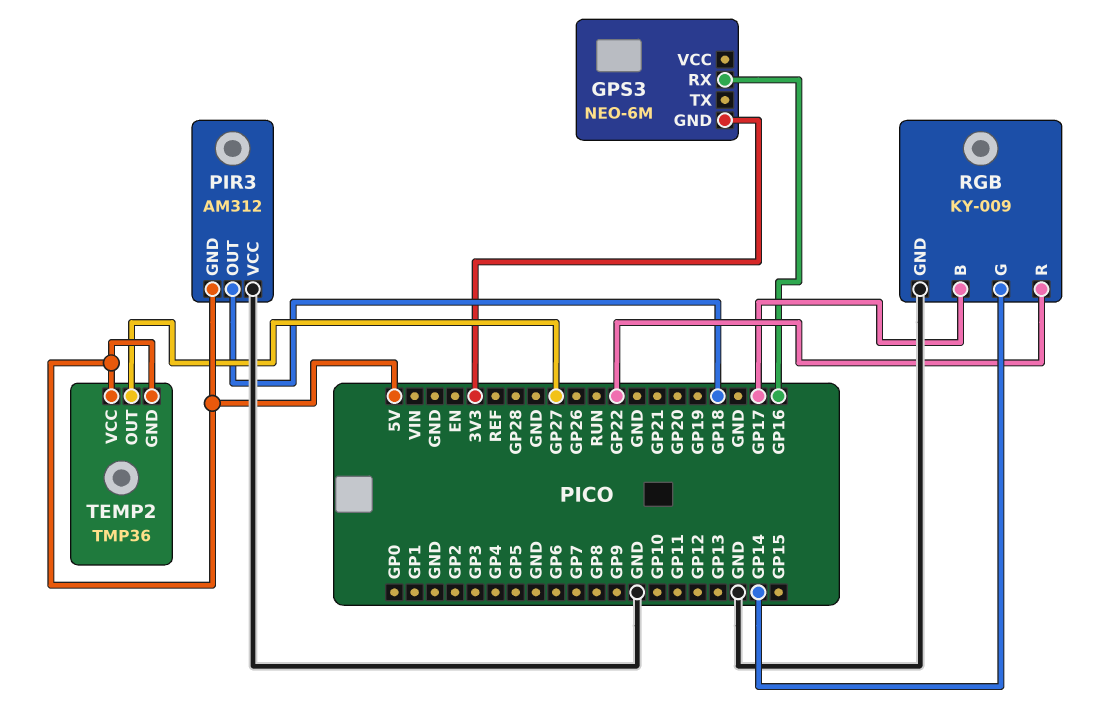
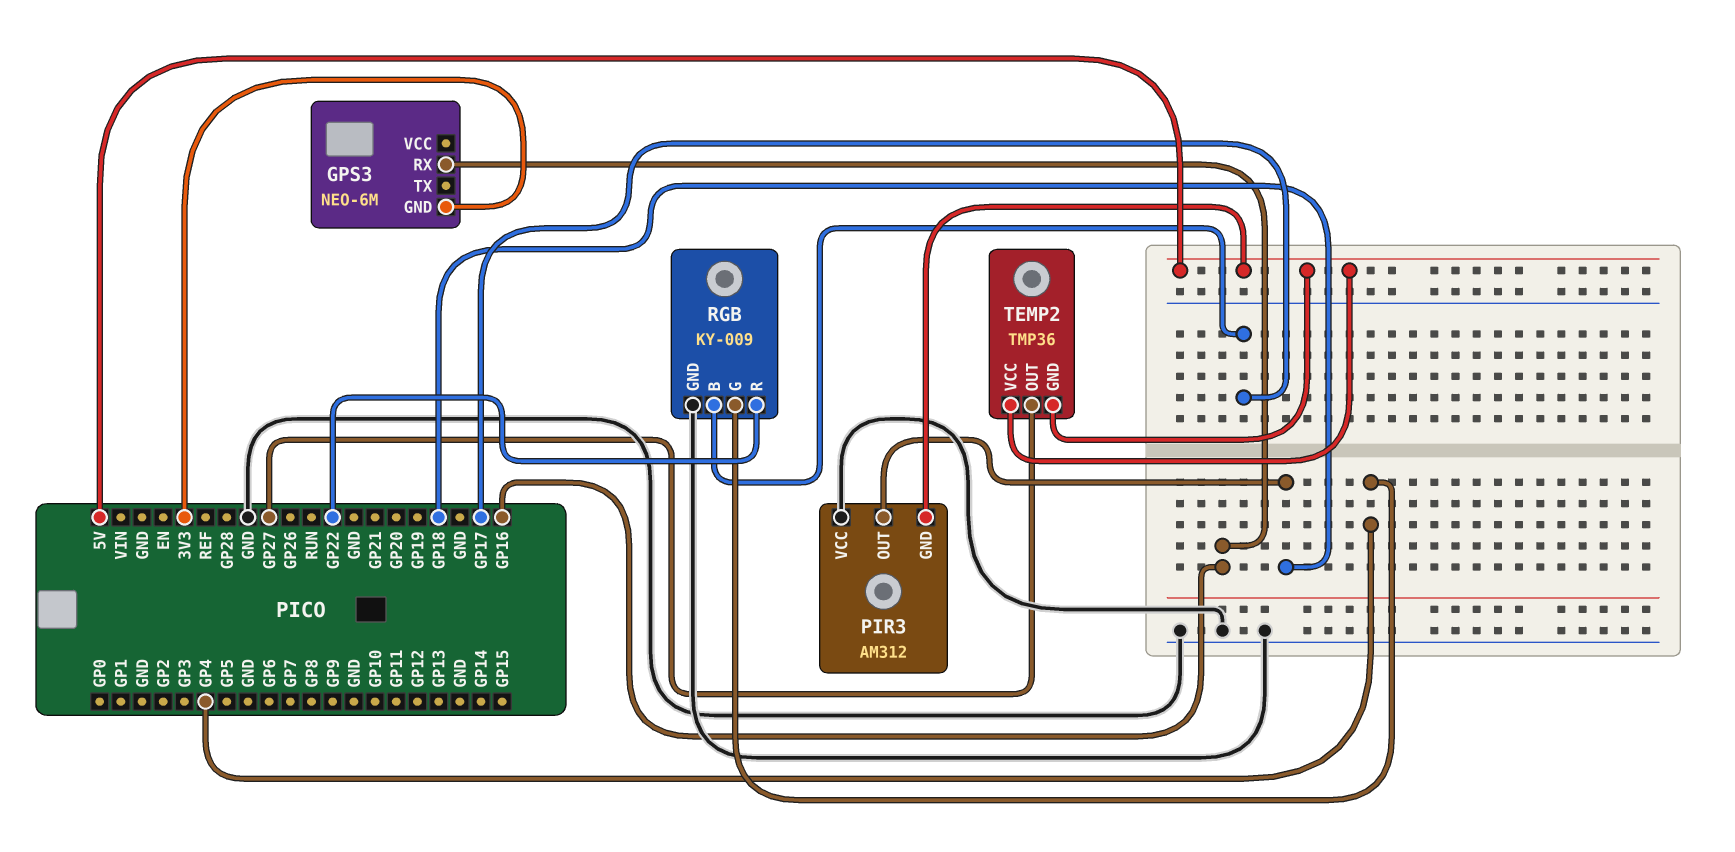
RGB pin G: GP14 -> GP4

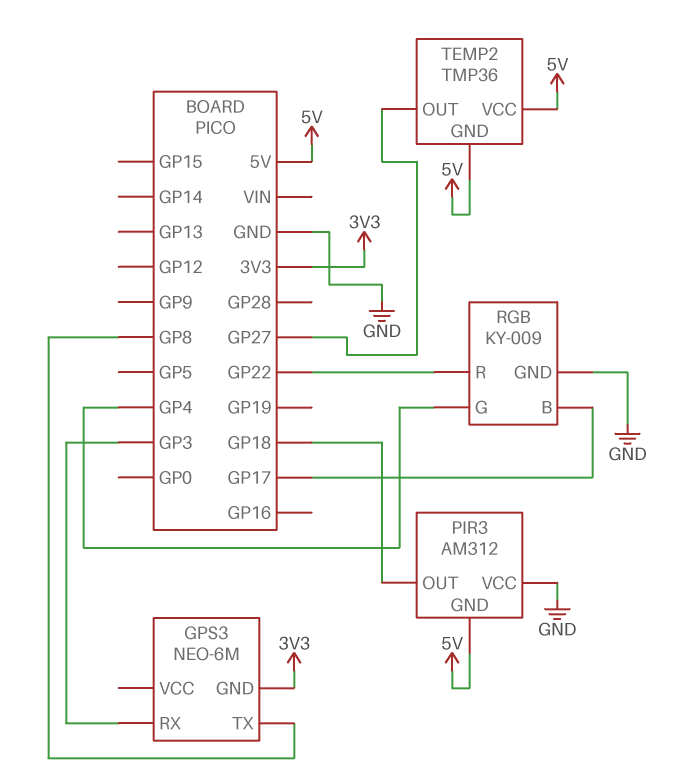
GPS3 pin RX: GP16 -> GP3
GPS3 pin TX: none -> GP8

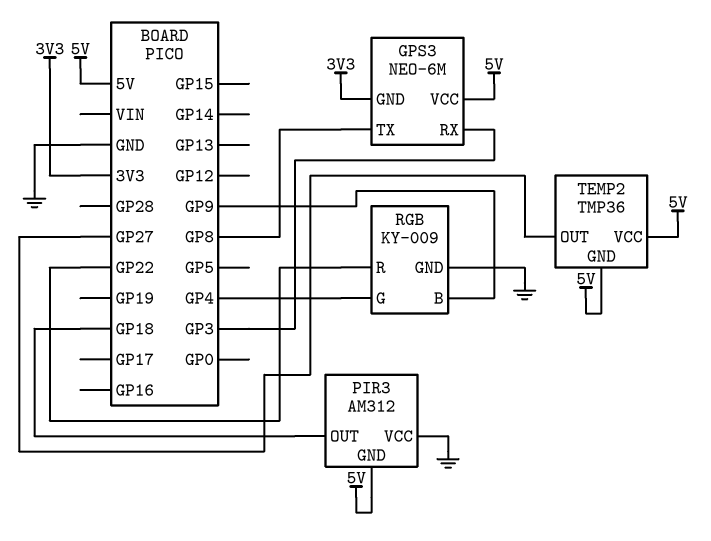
GPS3 pin VCC: none -> 5V
RGB pin B: GP17 -> GP9

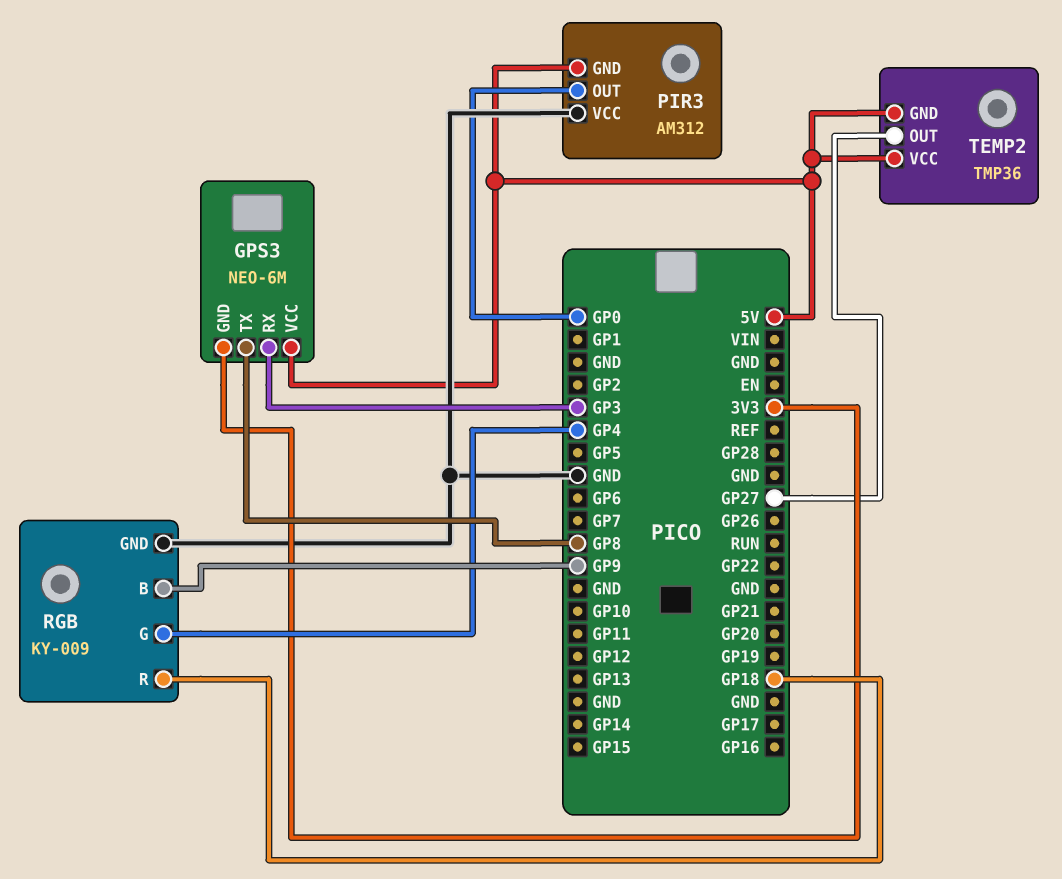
PIR3 pin OUT: GP18 -> GP0
RGB pin R: GP22 -> GP18

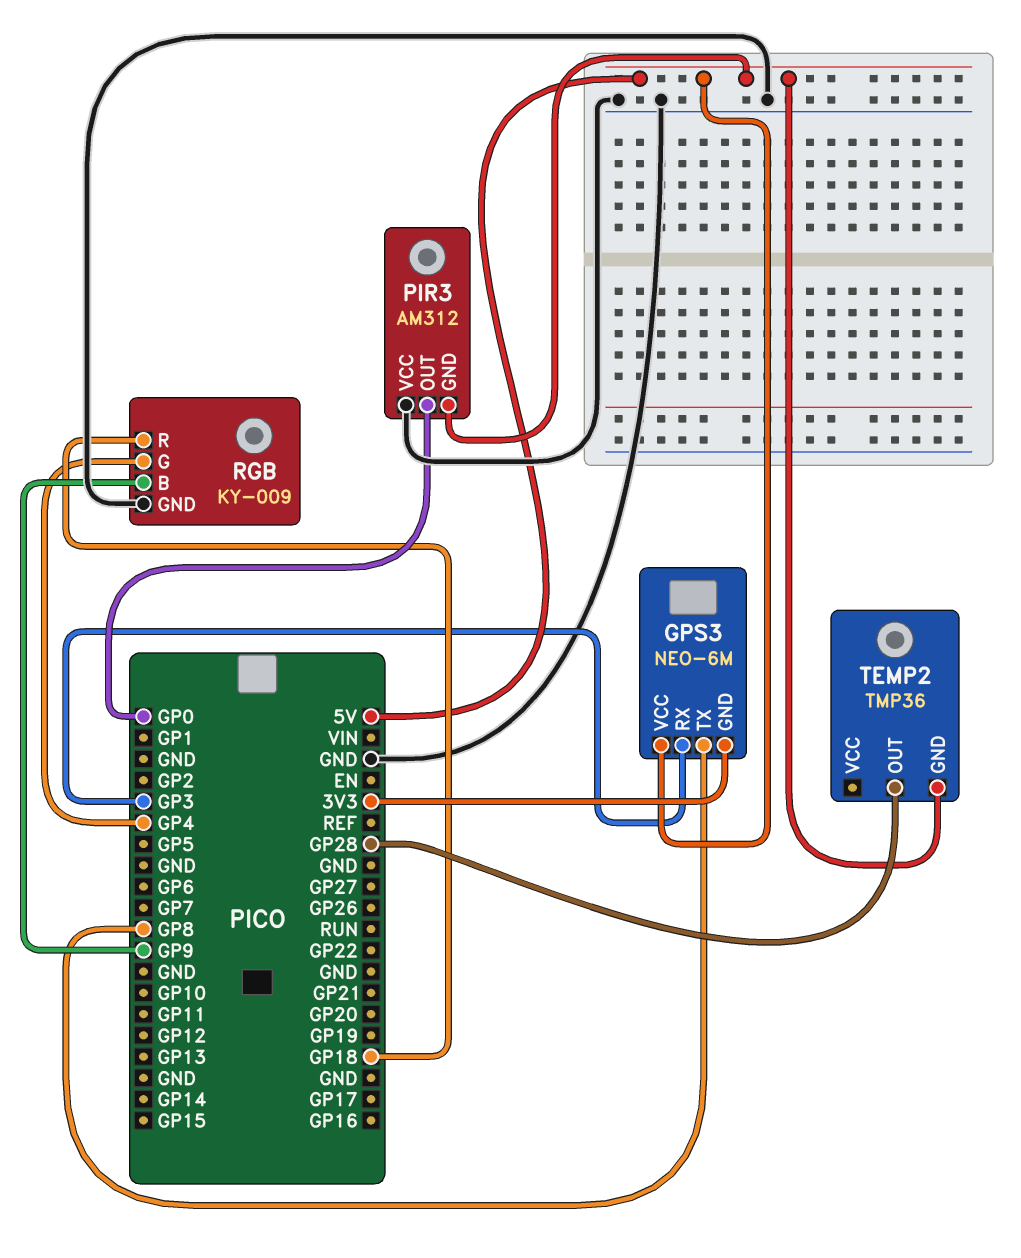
TEMP2 pin OUT: GP27 -> GP28
TEMP2 pin VCC: 5V -> none

